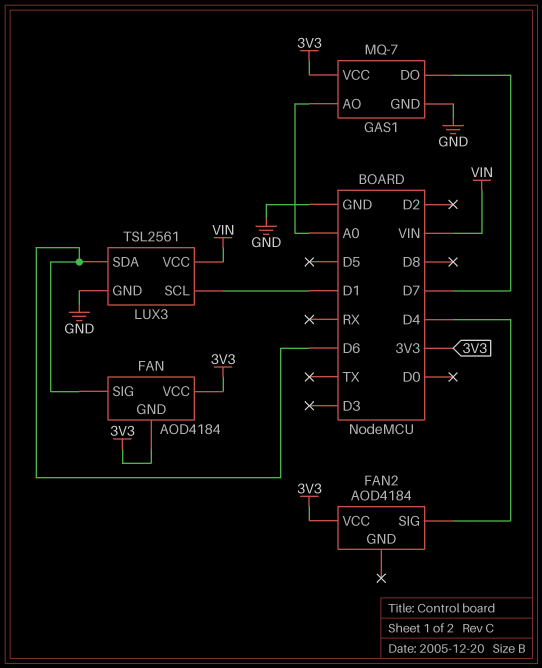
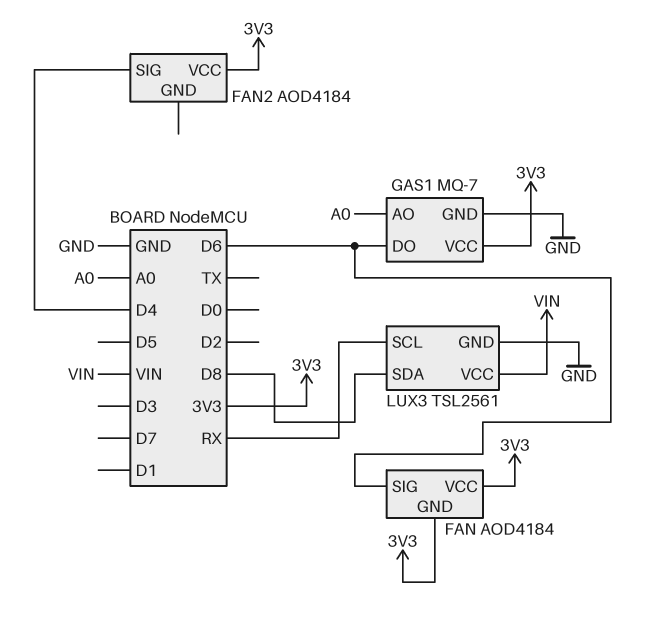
GAS1 pin DO: D7 -> D6
LUX3 pin SCL: D1 -> RX
LUX3 pin SDA: D6 -> D8

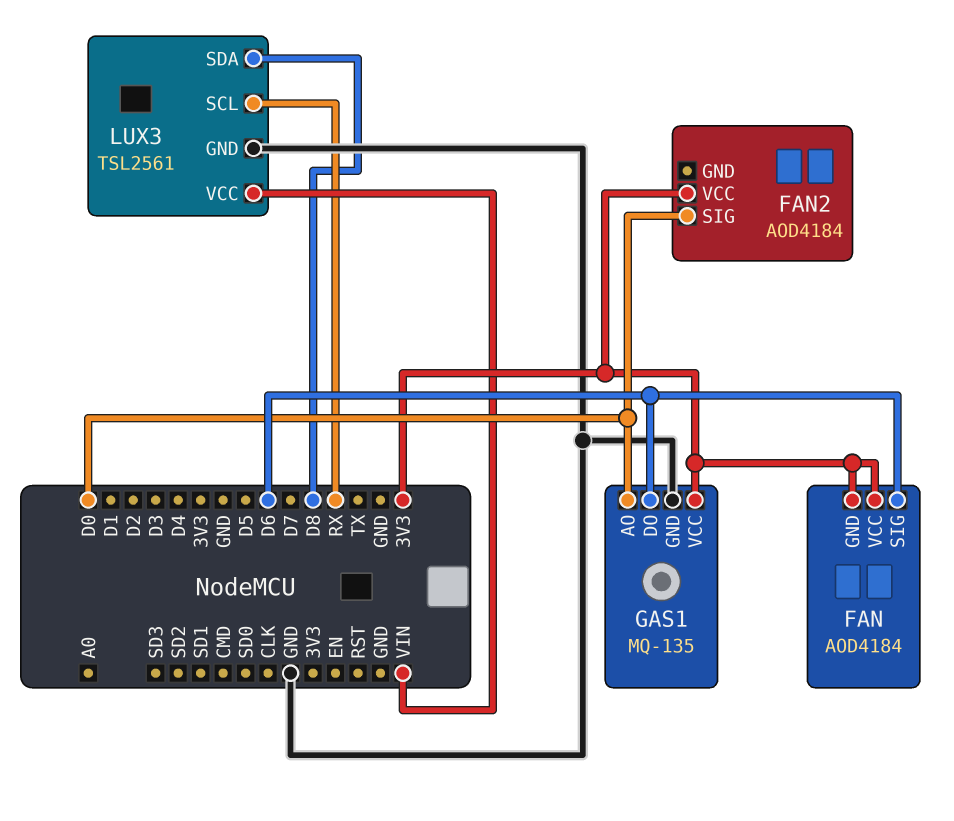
FAN2 pin SIG: D4 -> D0
GAS1: MQ-7 -> MQ-135
GAS1 pin AO: A0 -> D0

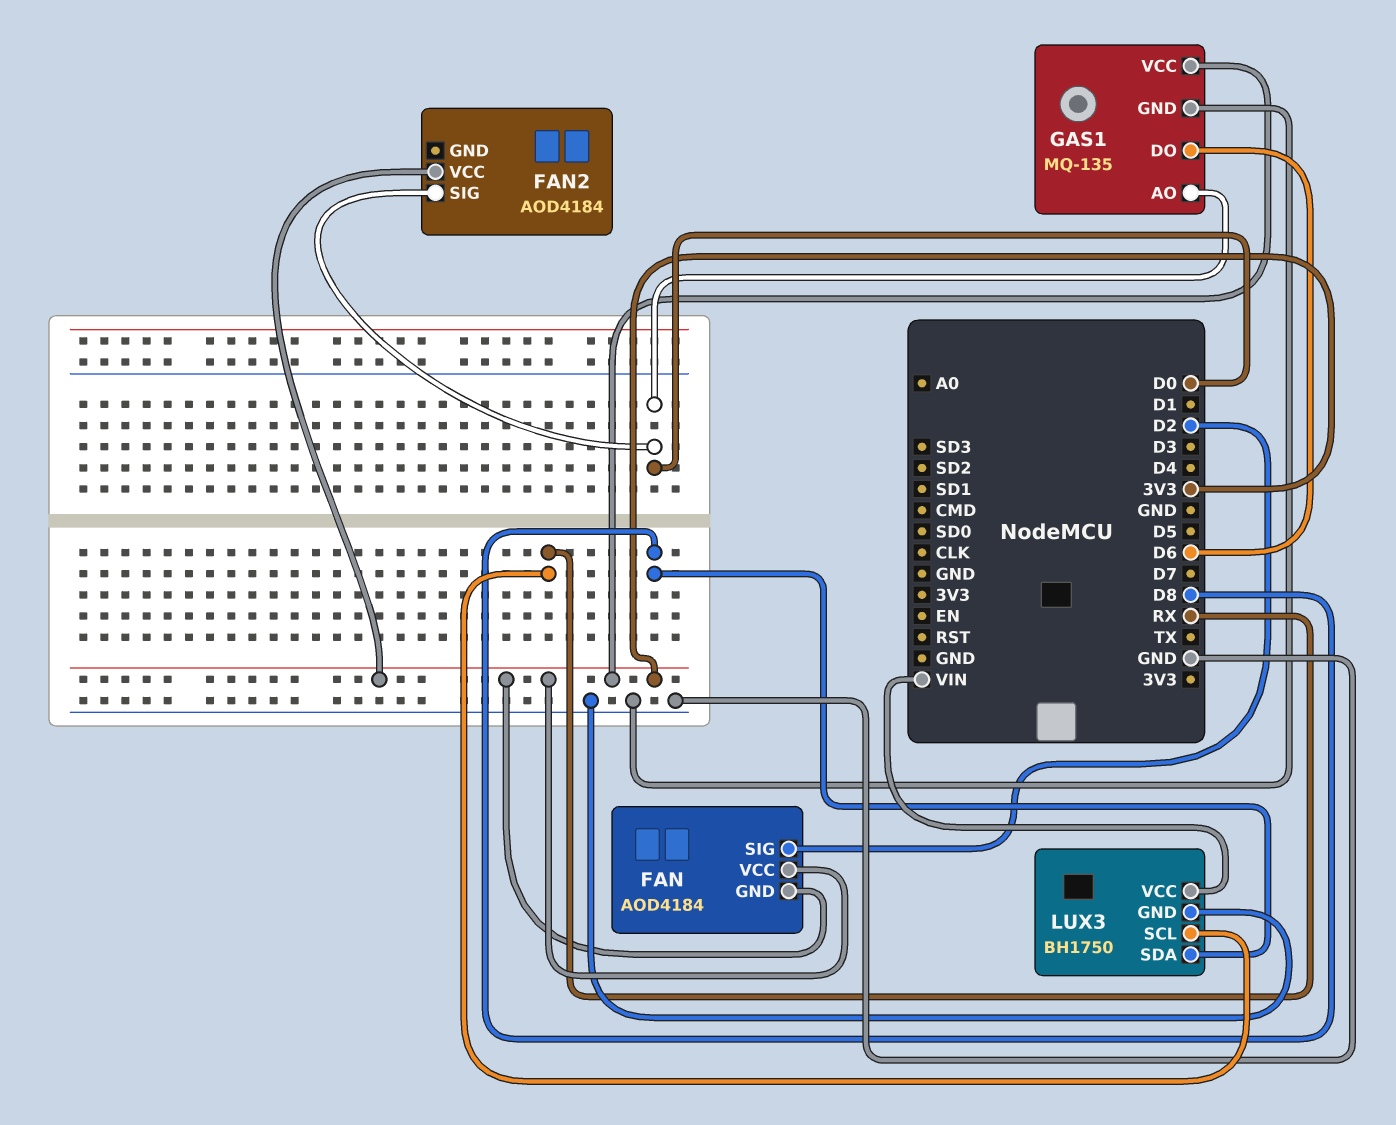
FAN pin SIG: D6 -> D2
LUX3: TSL2561 -> BH1750

